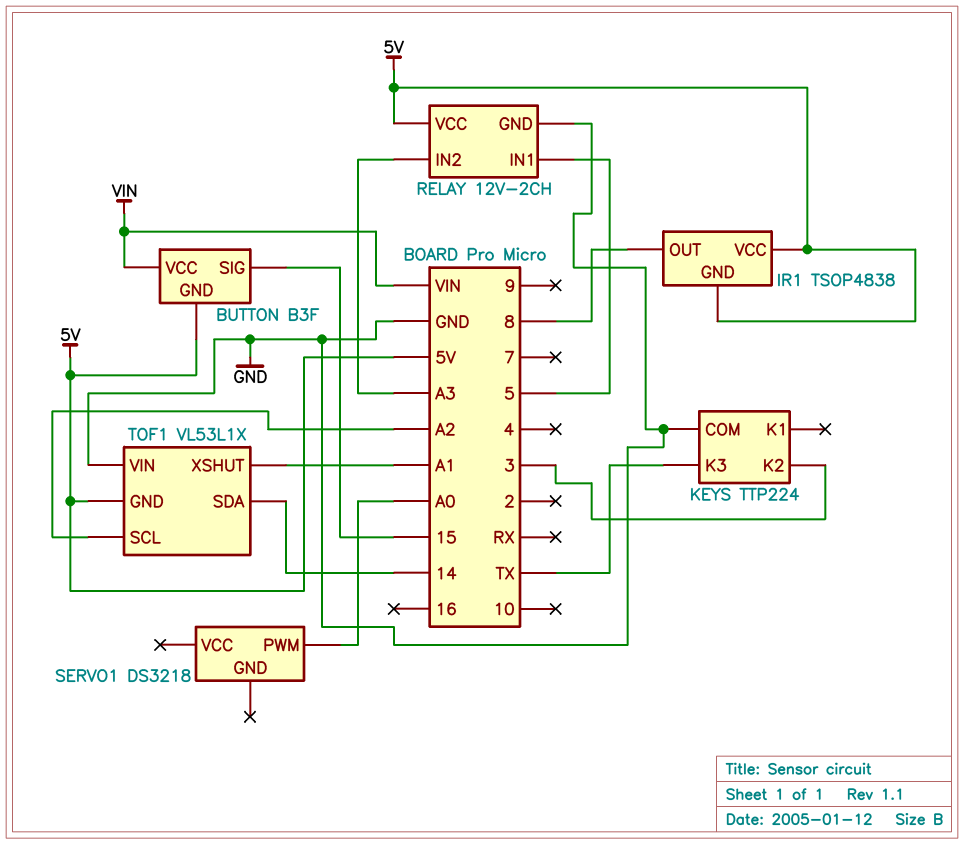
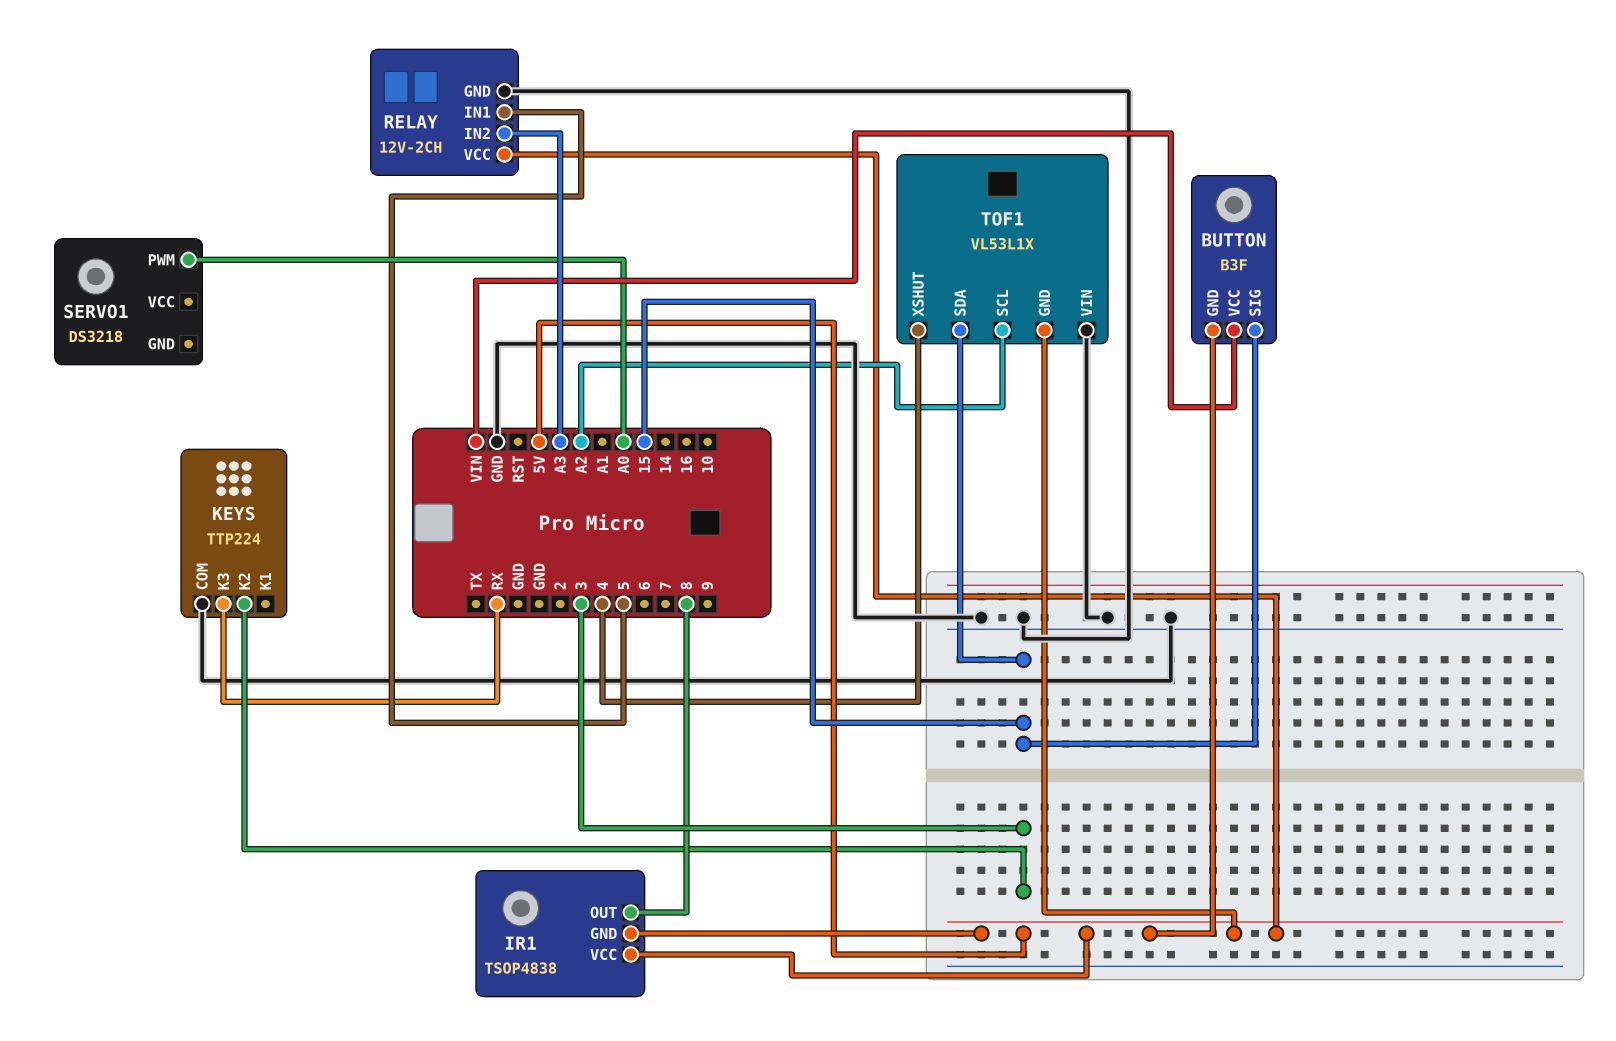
KEYS pin K3: TX -> RX
TOF1 pin SDA: 14 -> 15
TOF1 pin XSHUT: A1 -> 4

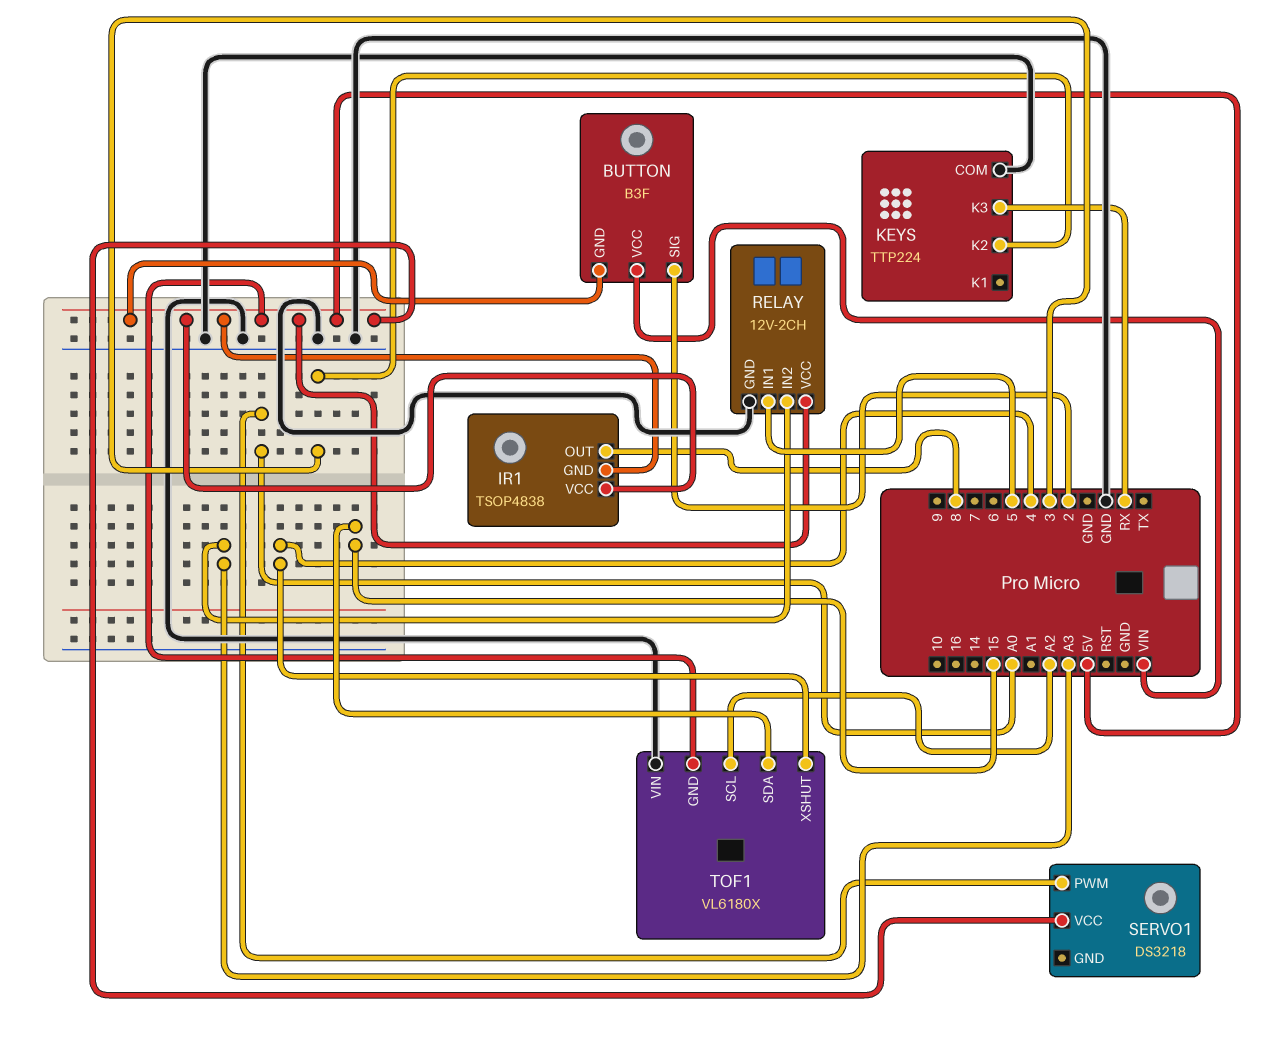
BUTTON pin SIG: 15 -> 2
SERVO1 pin VCC: none -> 5V
TOF1: VL53L1X -> VL6180X

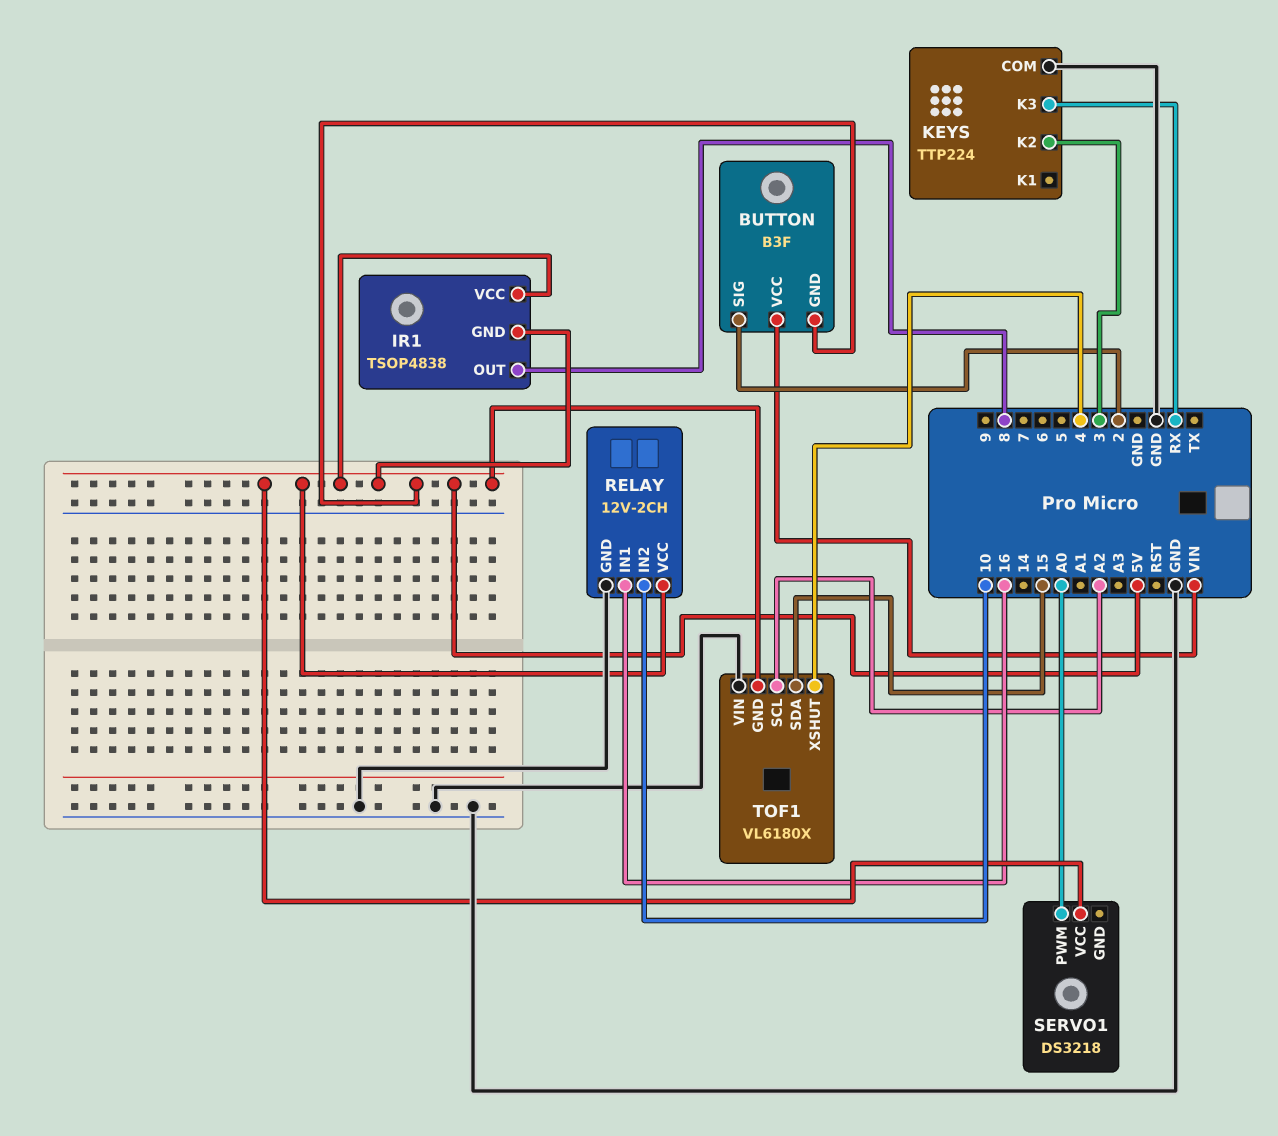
RELAY pin IN1: 5 -> 16
RELAY pin IN2: A3 -> 10

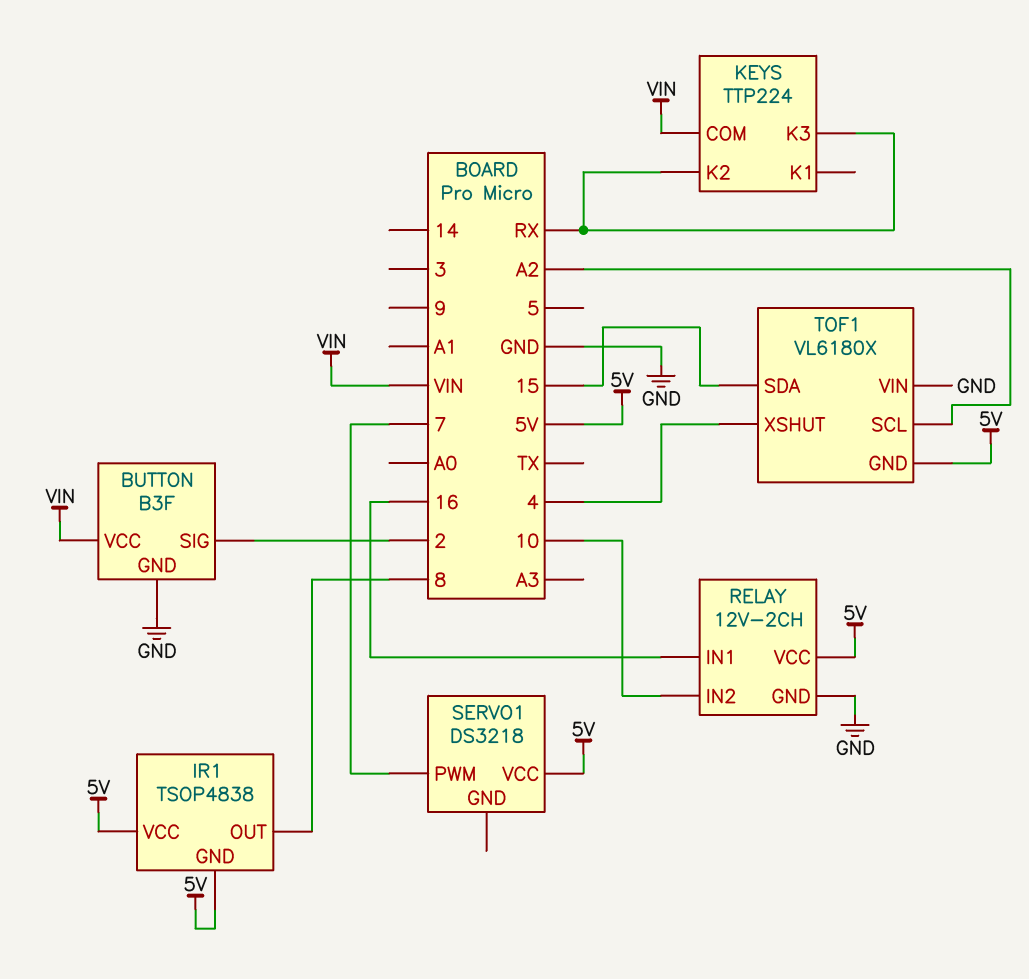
BUTTON pin GND: 5V -> GND
KEYS pin COM: GND -> VIN
KEYS pin K2: 3 -> RX
SERVO1 pin PWM: A0 -> 7

